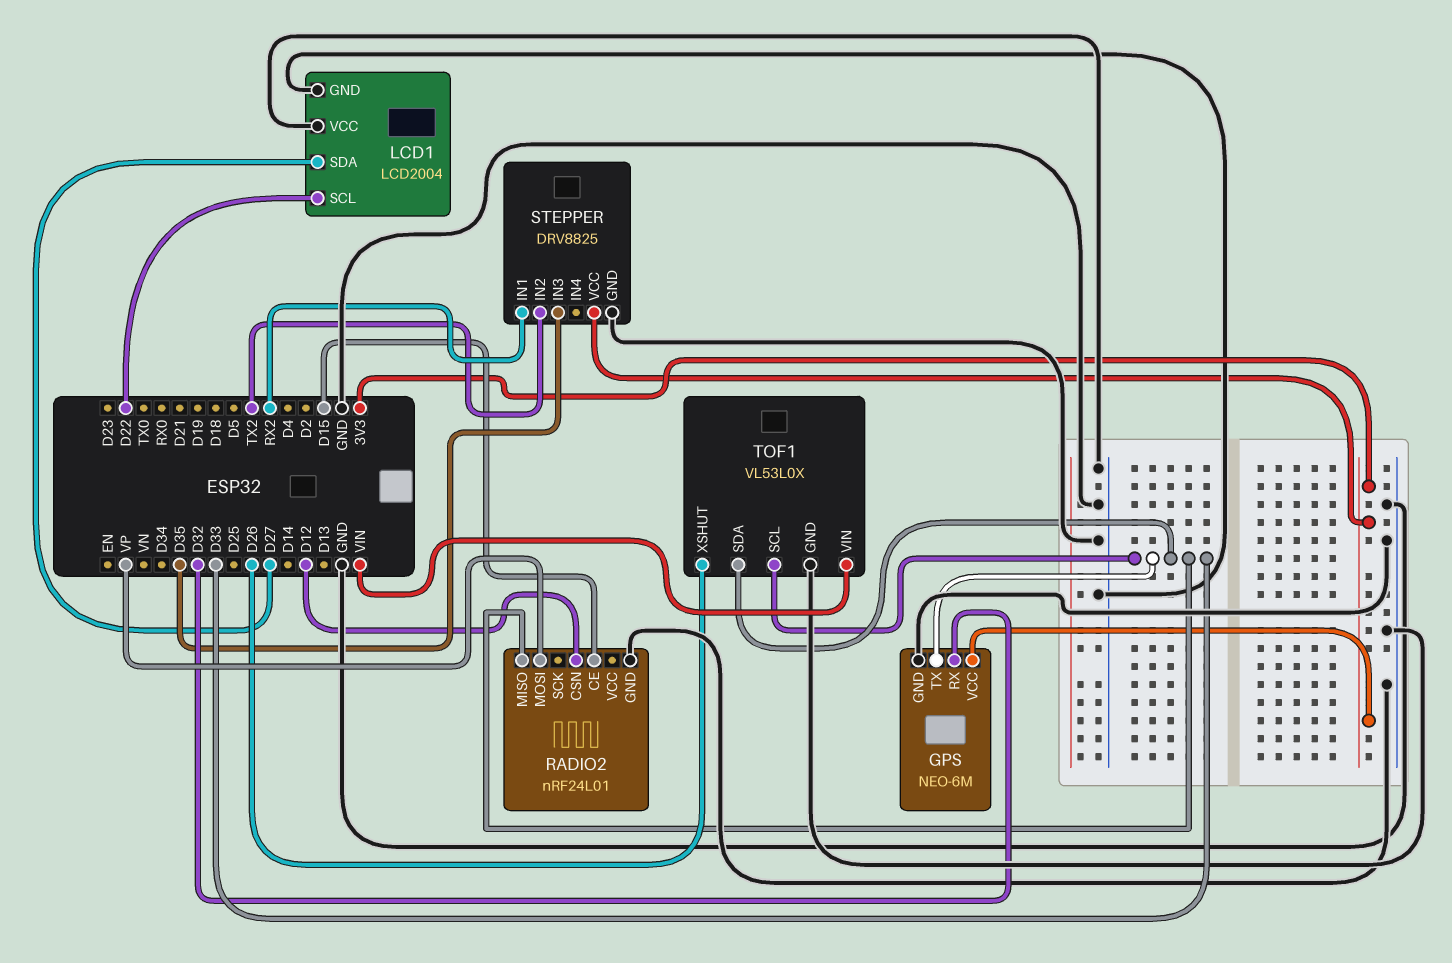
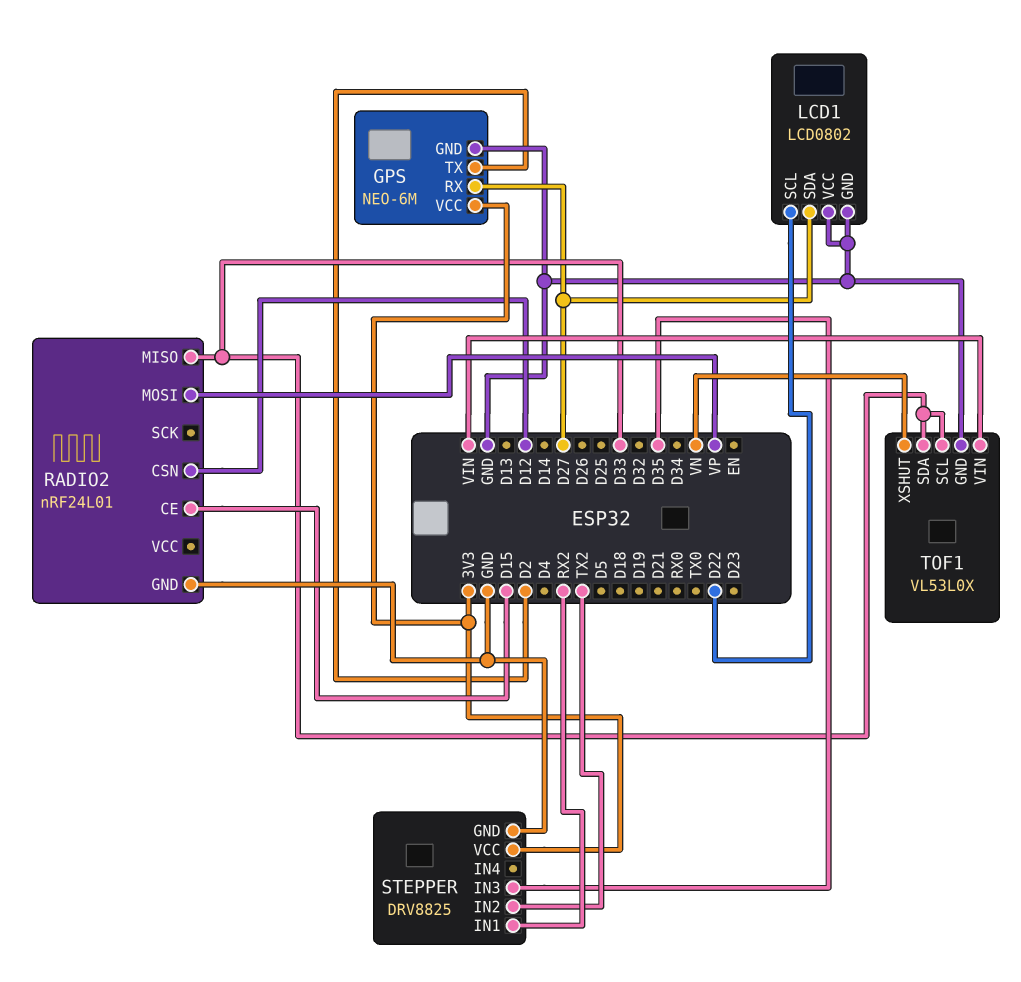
GPS pin RX: D32 -> D27
GPS pin TX: D33 -> D2
LCD1: LCD2004 -> LCD0802
TOF1 pin XSHUT: D26 -> VN

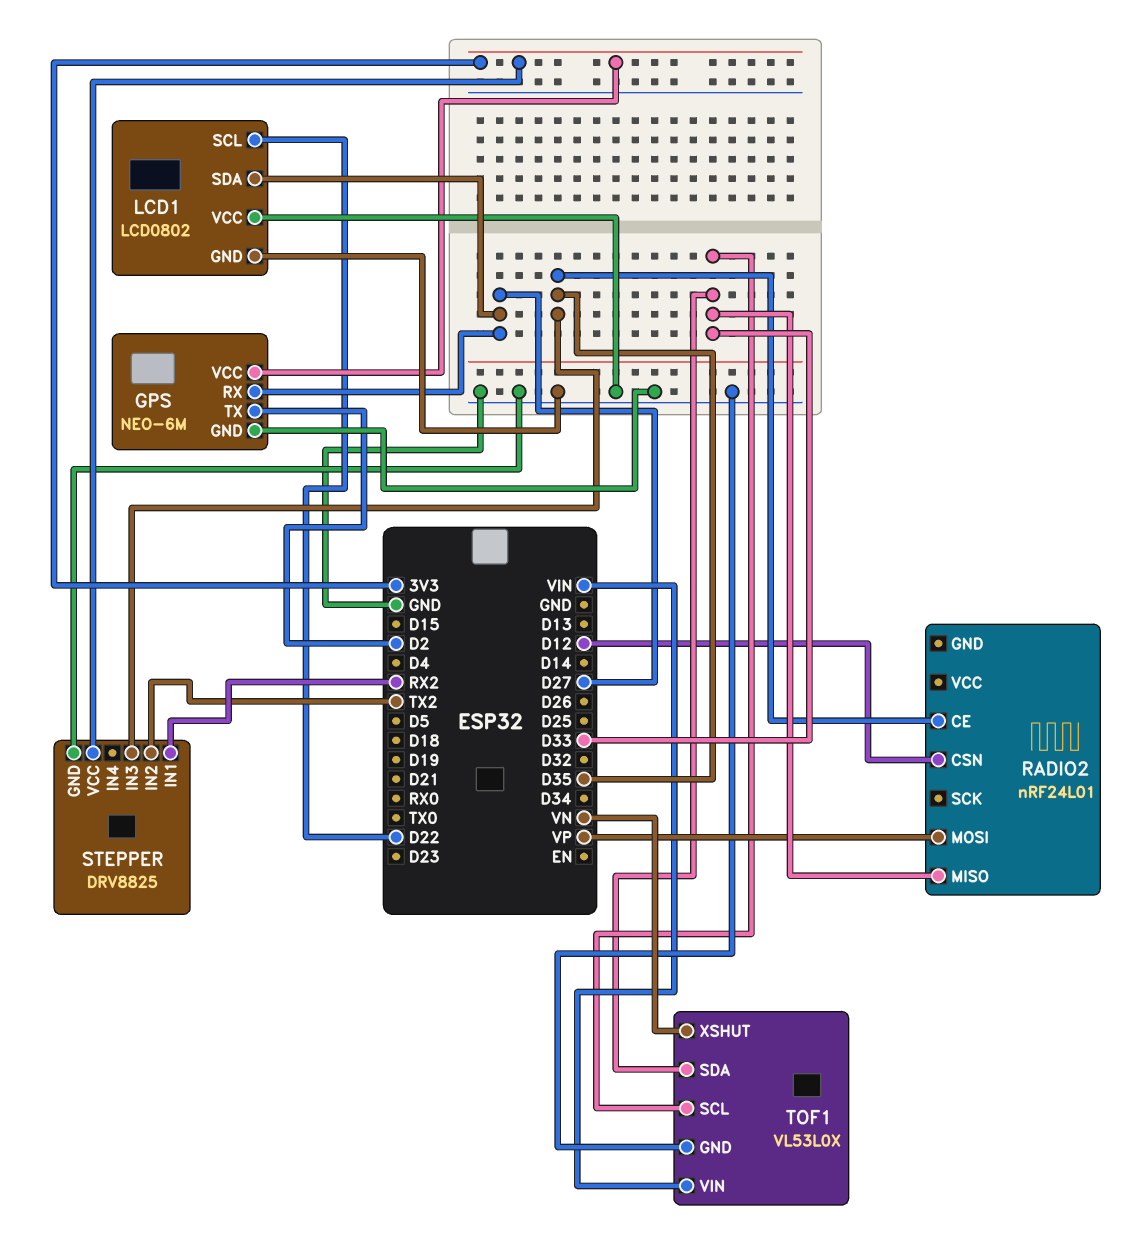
RADIO2 pin CE: D15 -> D35
RADIO2 pin GND: GND -> none

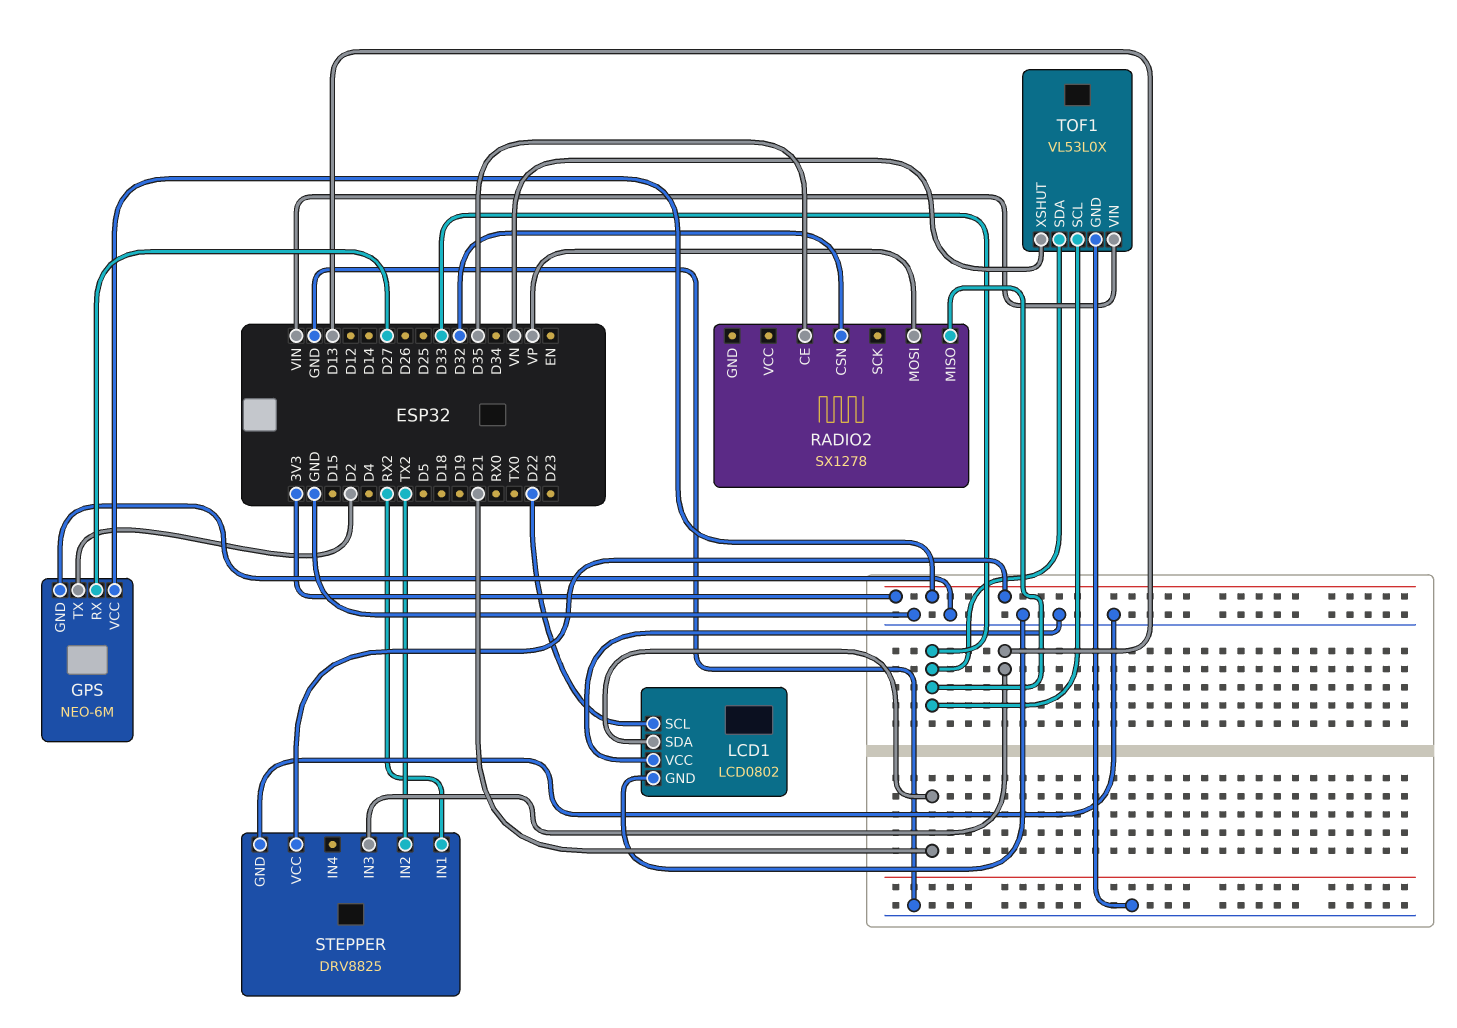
LCD1 pin SDA: D27 -> D21
RADIO2: nRF24L01 -> SX1278
RADIO2 pin CSN: D12 -> D32
STEPPER pin IN3: D35 -> D13

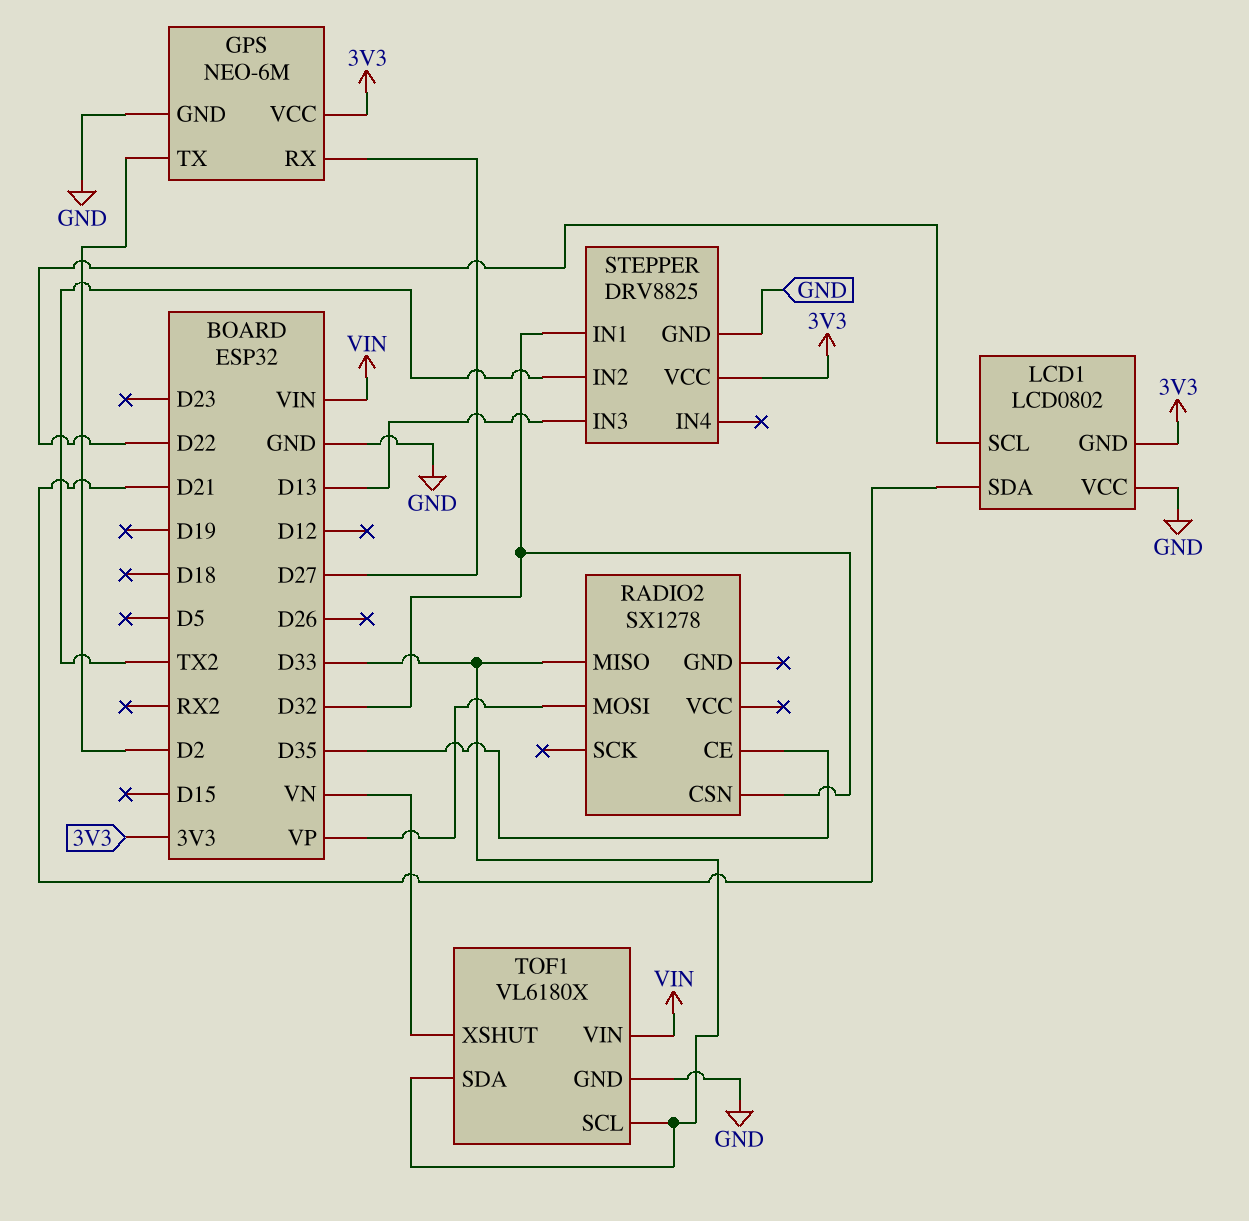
LCD1 pin GND: GND -> 3V3
STEPPER pin IN1: RX2 -> D32
TOF1: VL53L0X -> VL6180X

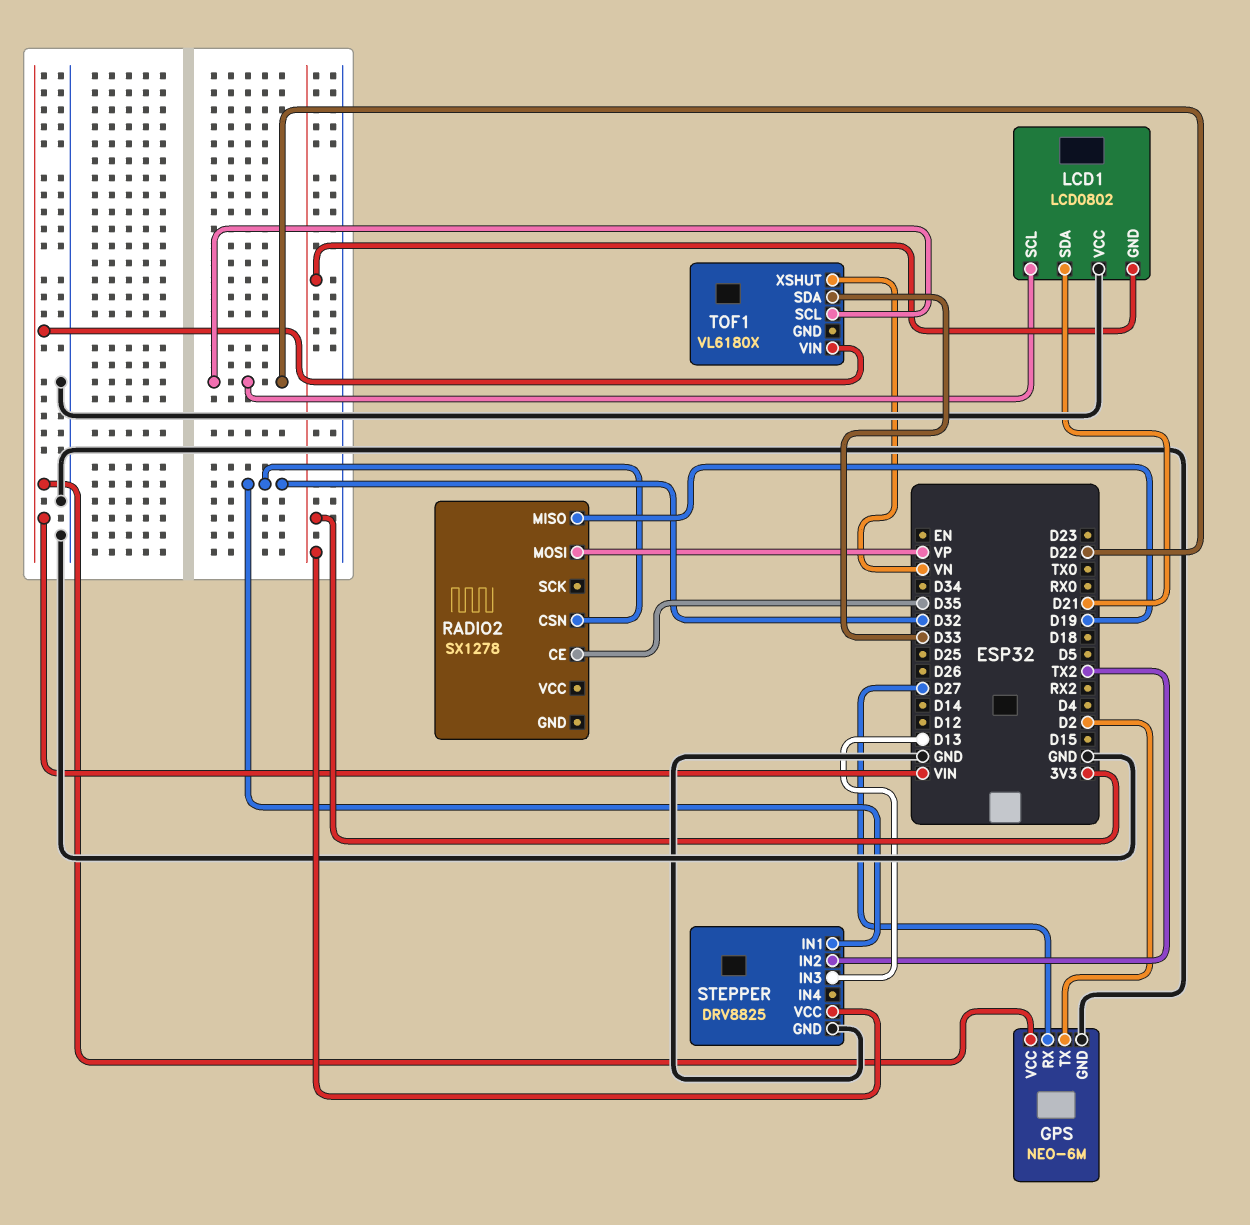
GPS pin VCC: 3V3 -> VIN
RADIO2 pin MISO: D33 -> D19
TOF1 pin GND: GND -> none
TOF1 pin SCL: D33 -> D22

